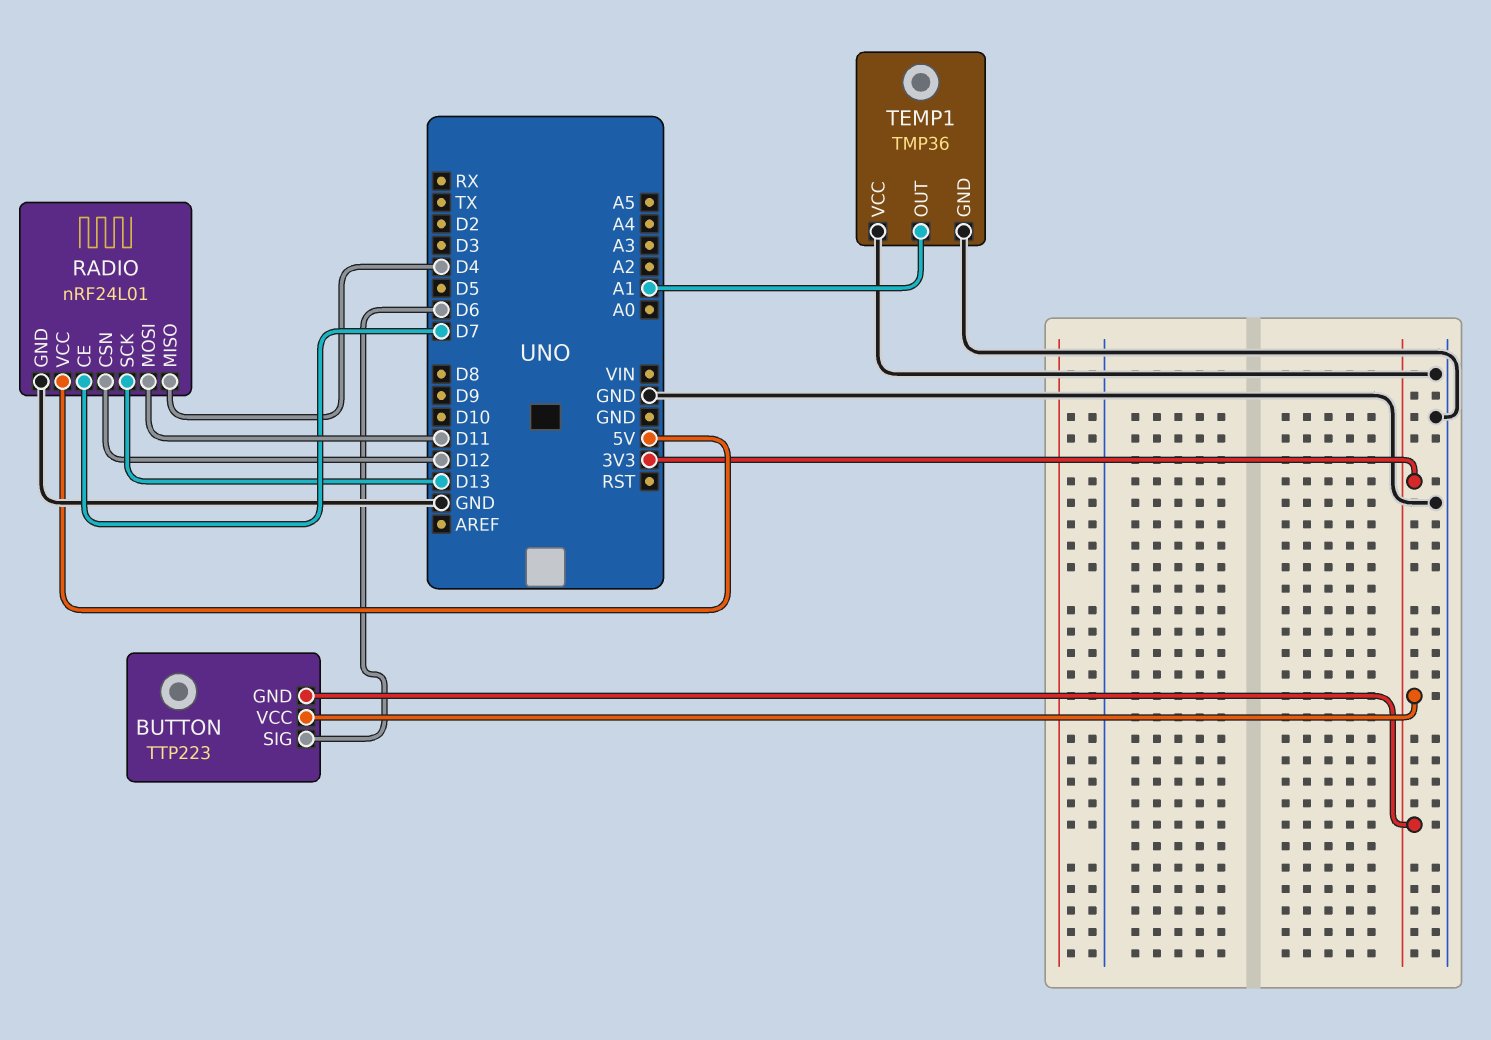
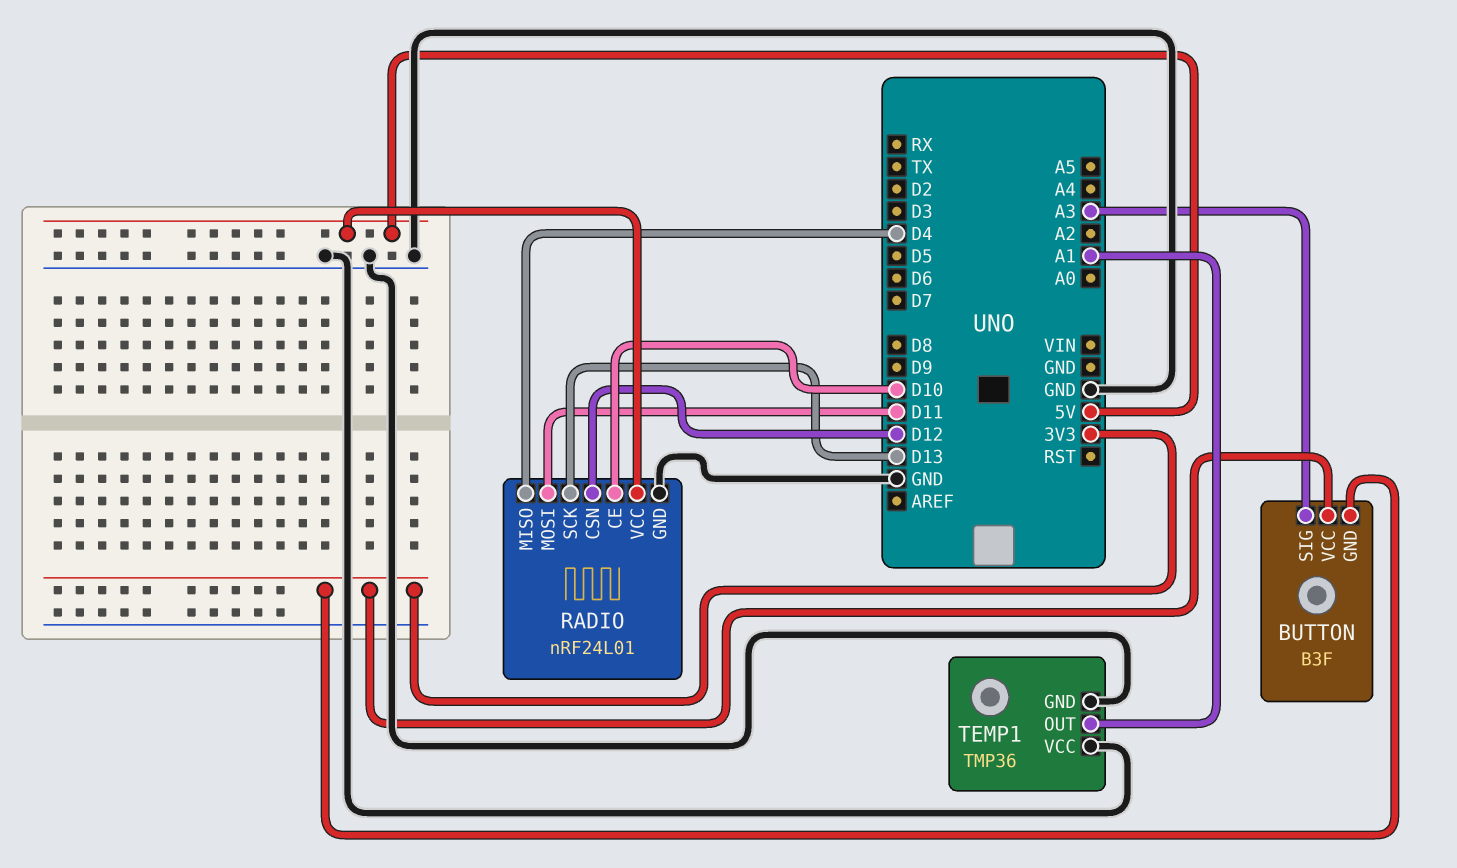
BUTTON: TTP223 -> B3F
BUTTON pin SIG: D6 -> A3
RADIO pin CE: D7 -> D10

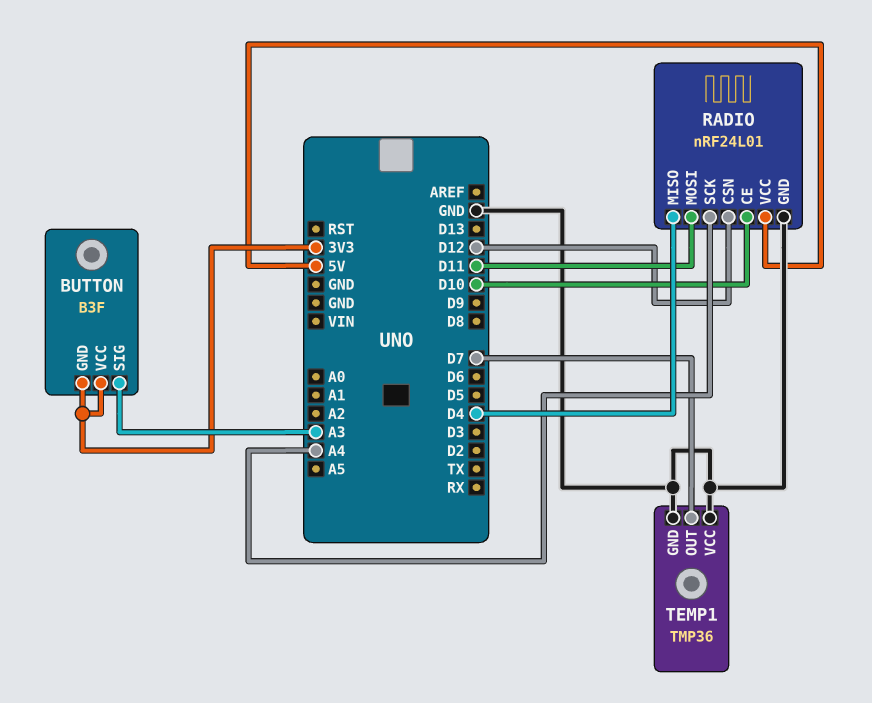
RADIO pin SCK: D13 -> A4
TEMP1 pin OUT: A1 -> D7

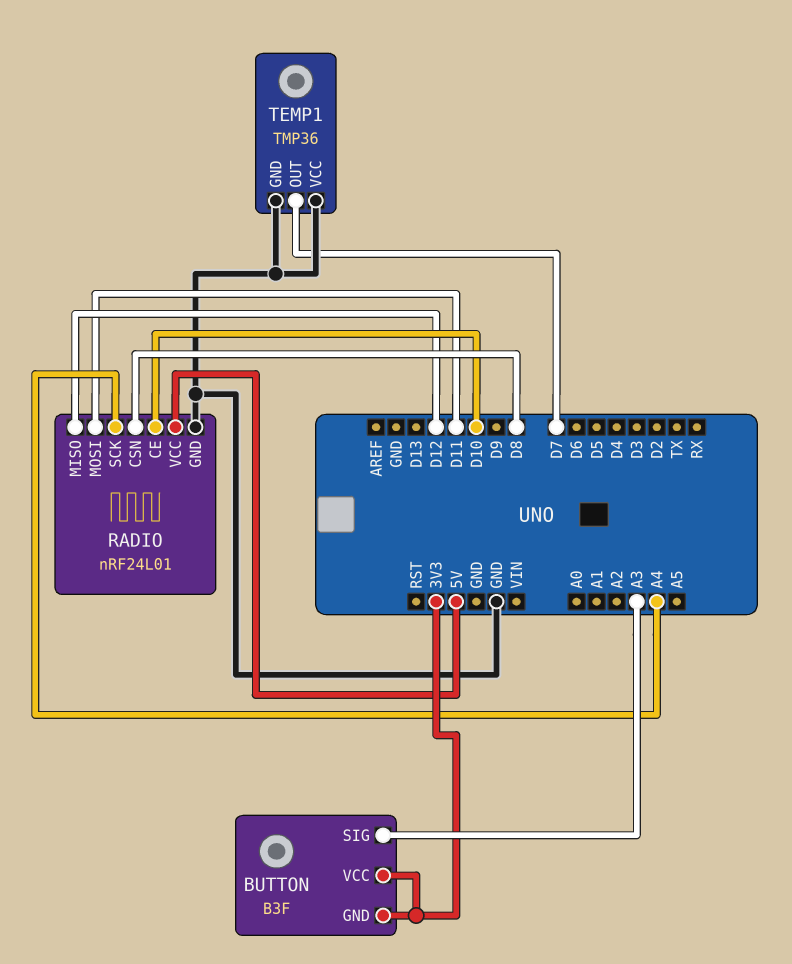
RADIO pin CSN: D12 -> D8
RADIO pin MISO: D4 -> D12

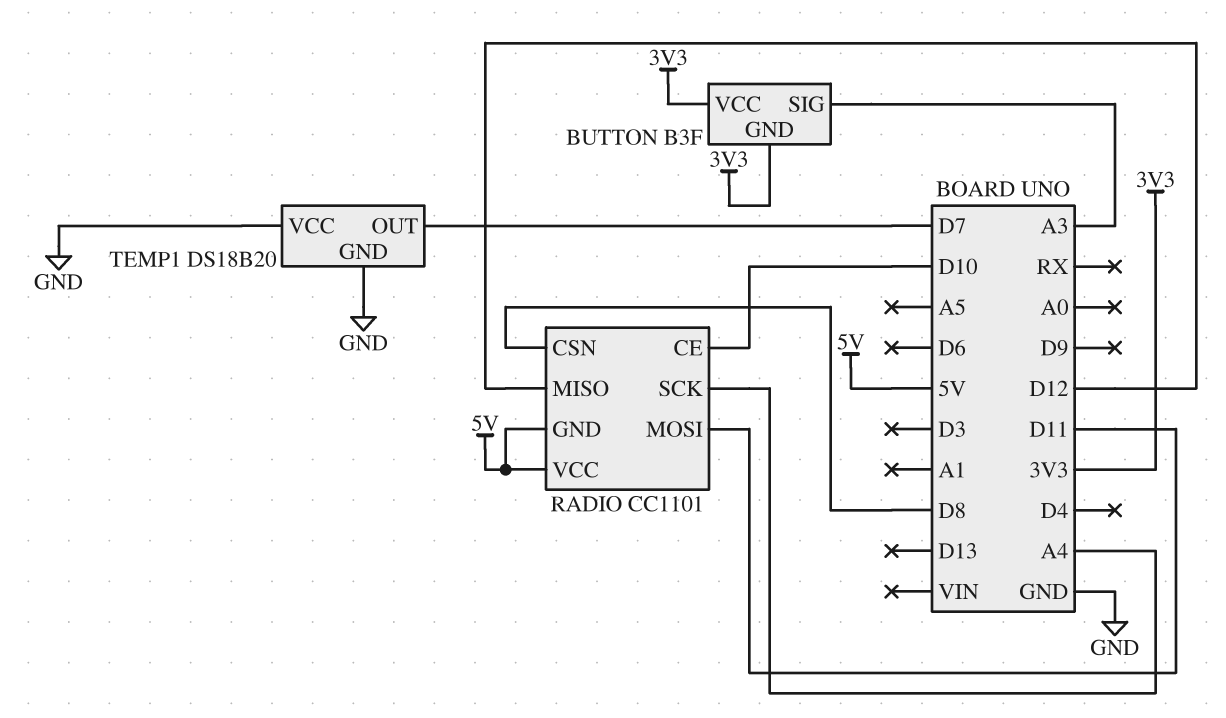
RADIO: nRF24L01 -> CC1101
RADIO pin GND: GND -> 5V
TEMP1: TMP36 -> DS18B20

